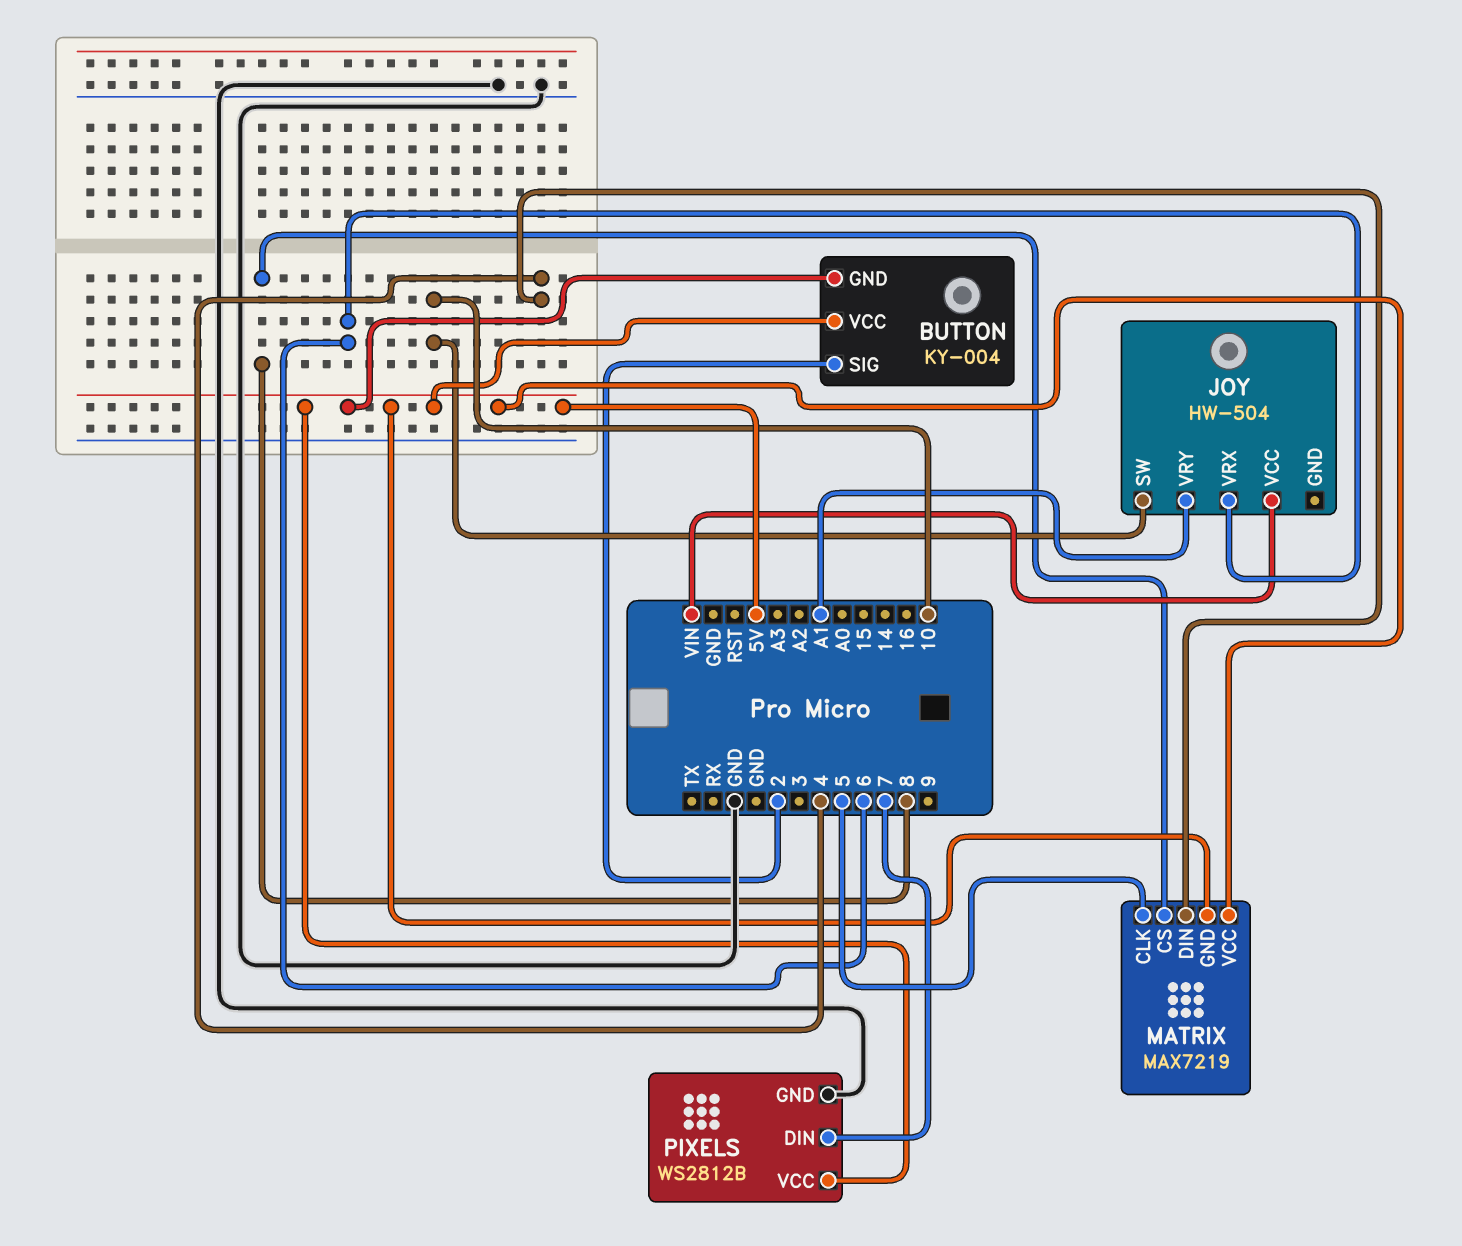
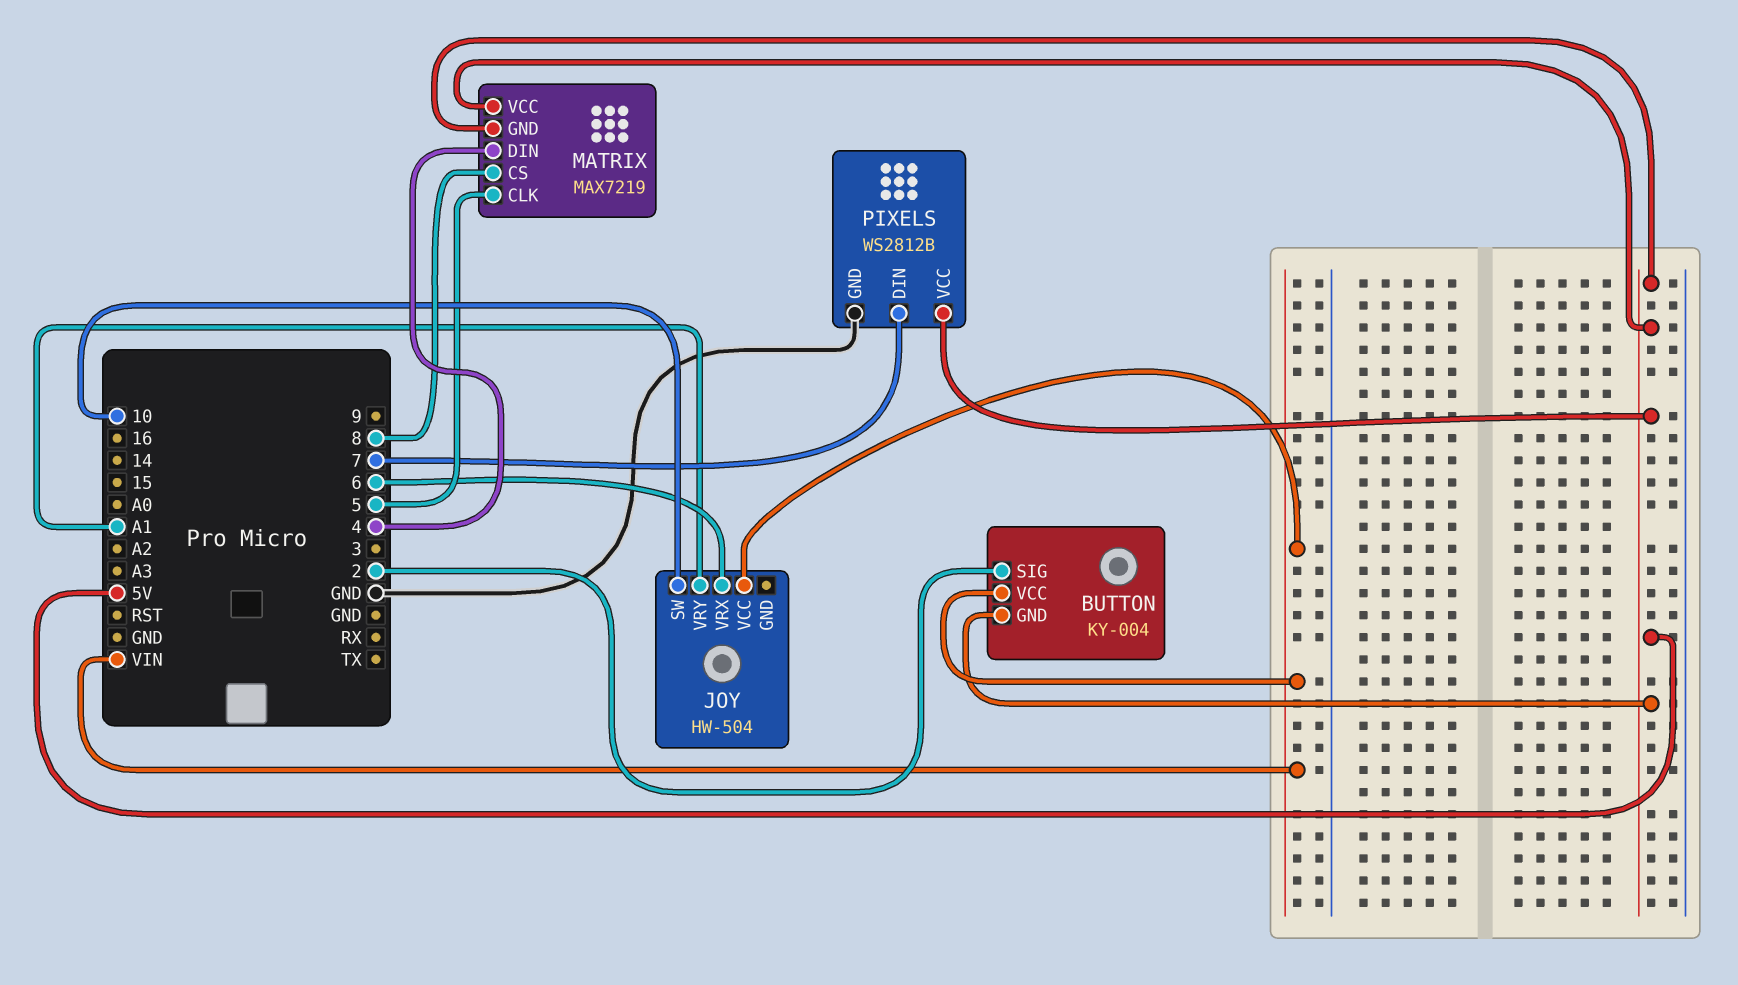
BUTTON pin VCC: 5V -> VIN

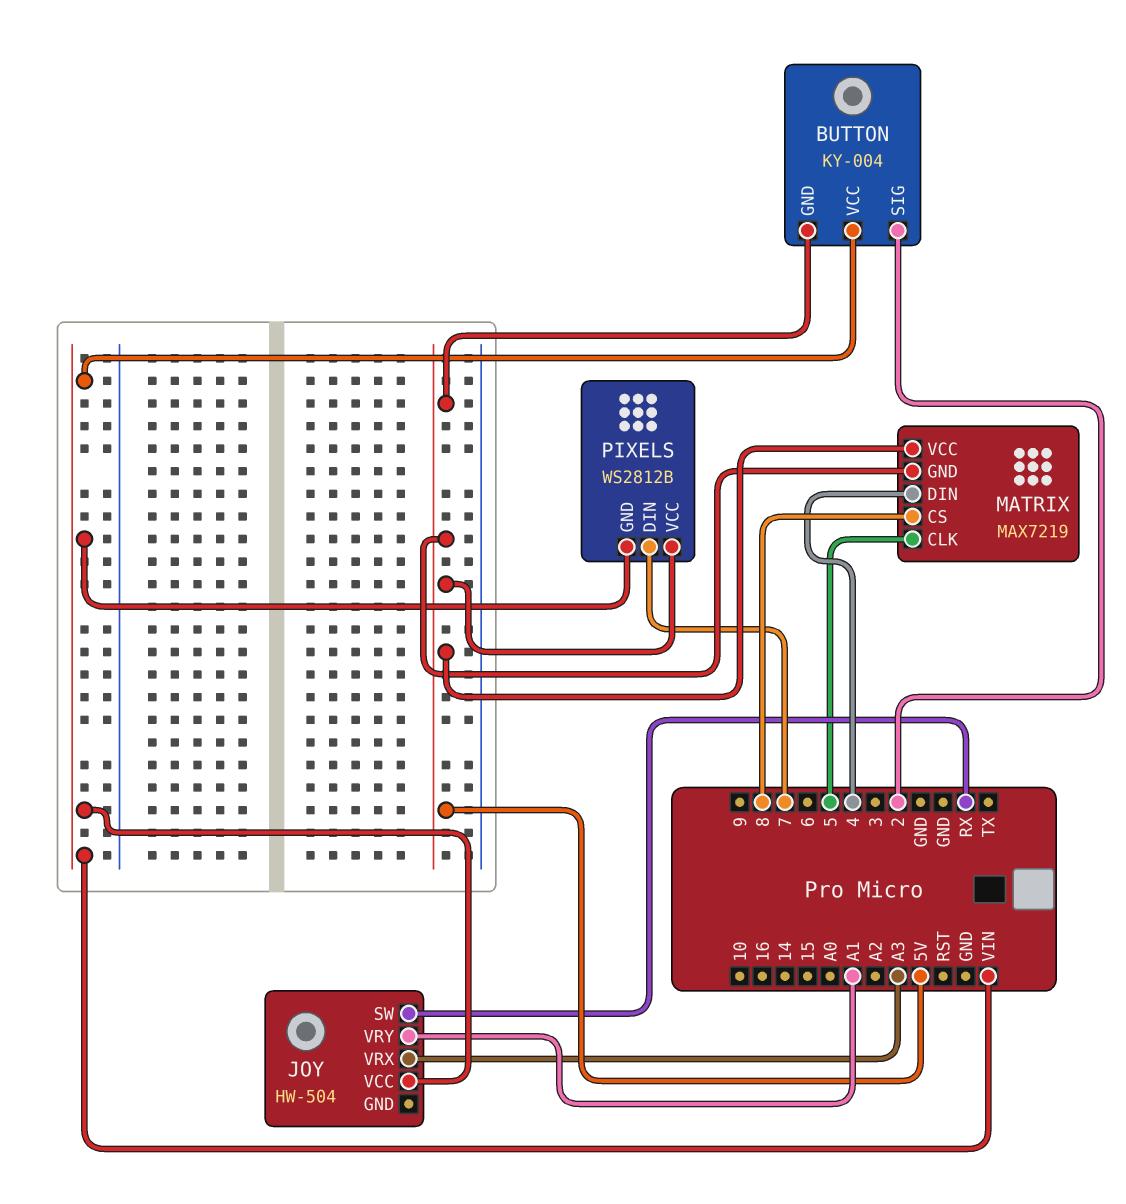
JOY pin SW: 10 -> RX
JOY pin VRX: 6 -> A3
PIXELS pin GND: GND -> VIN

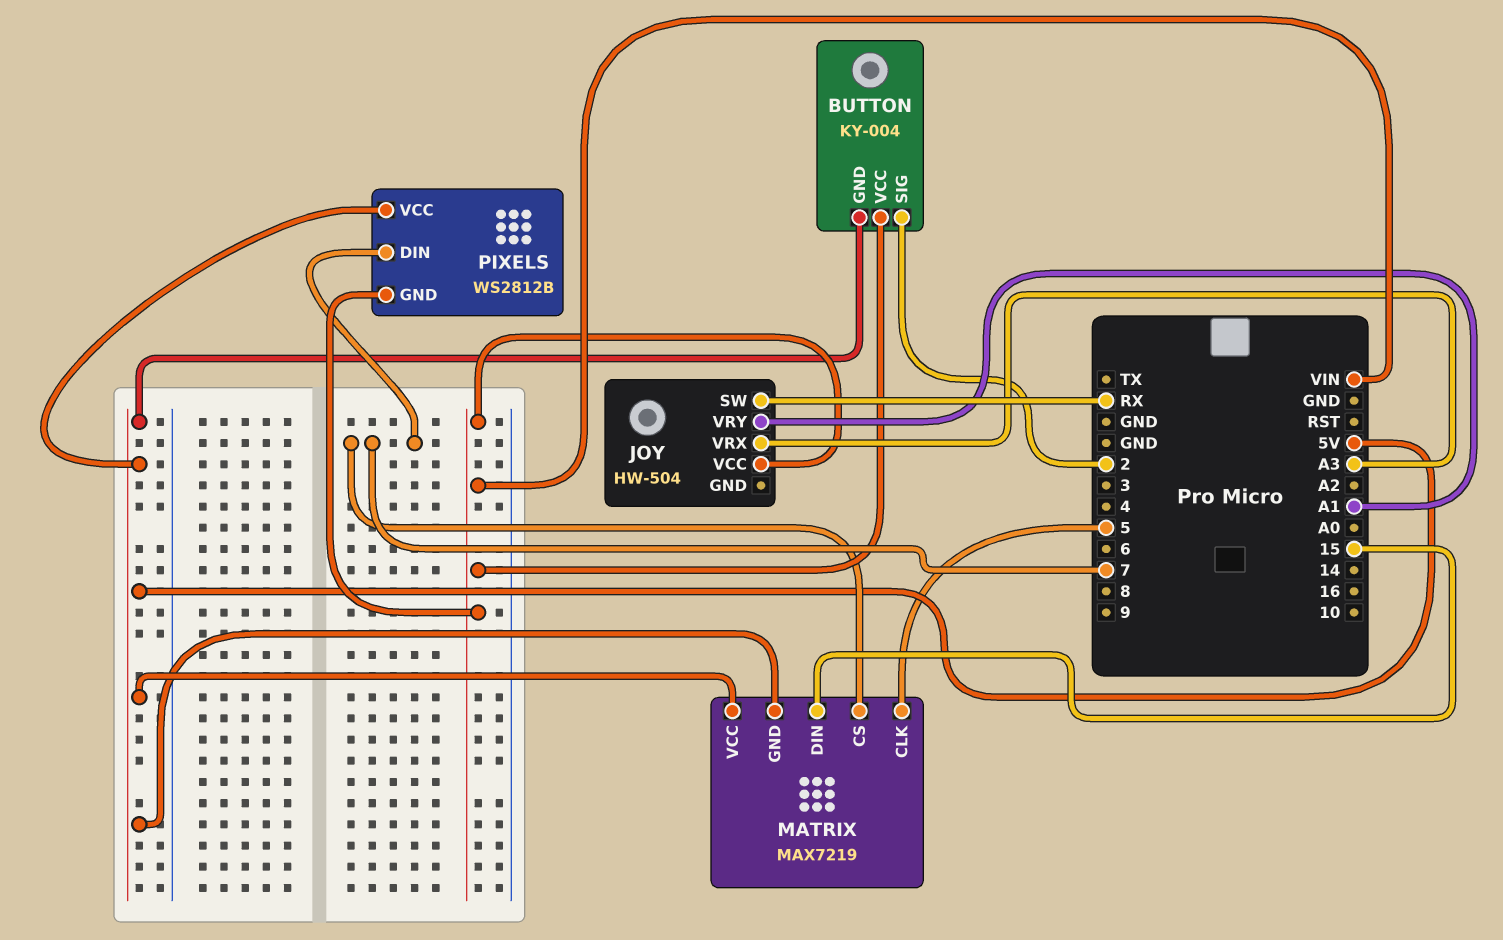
MATRIX pin CS: 8 -> 7
MATRIX pin DIN: 4 -> 15

